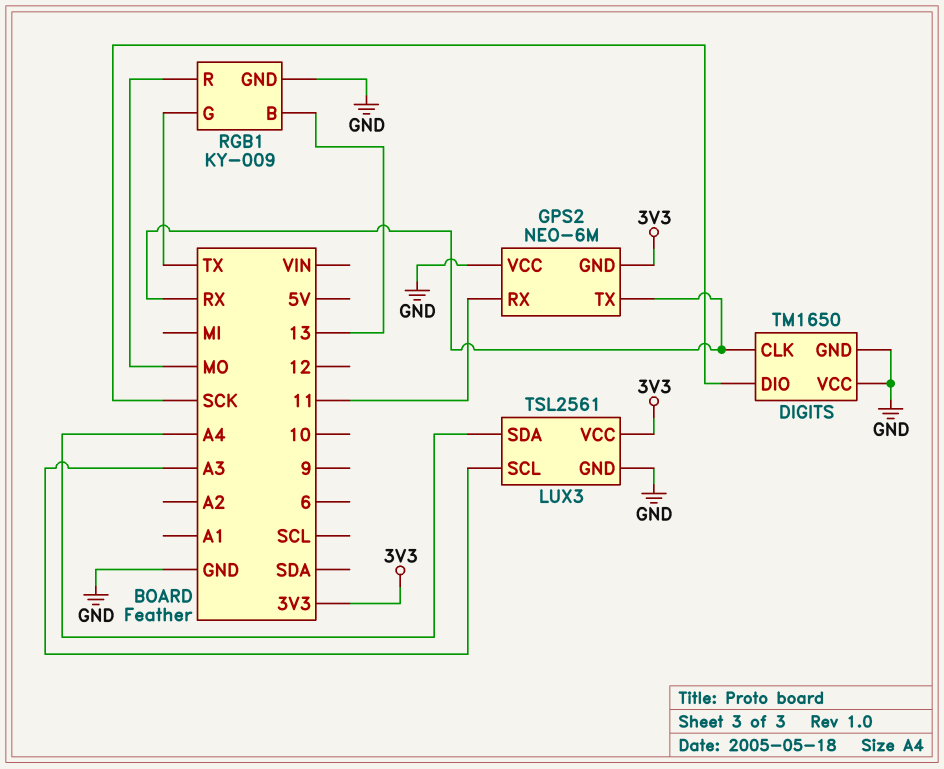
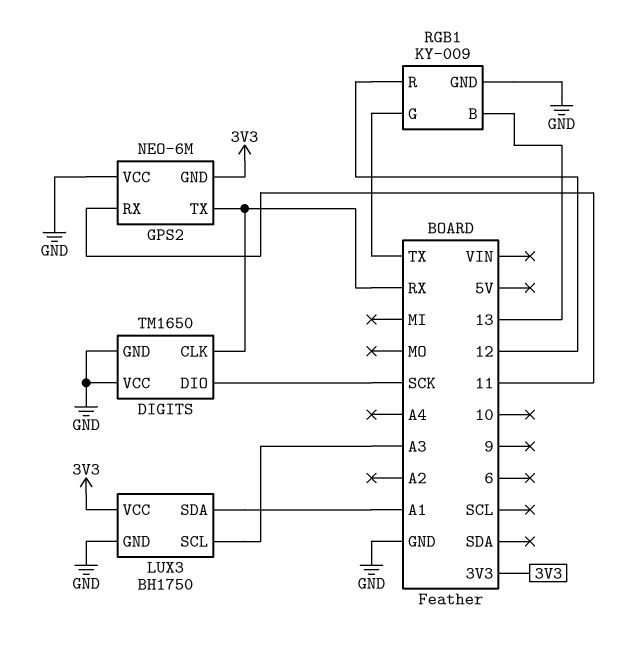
LUX3: TSL2561 -> BH1750
LUX3 pin SDA: A4 -> A1
RGB1 pin R: MO -> 12

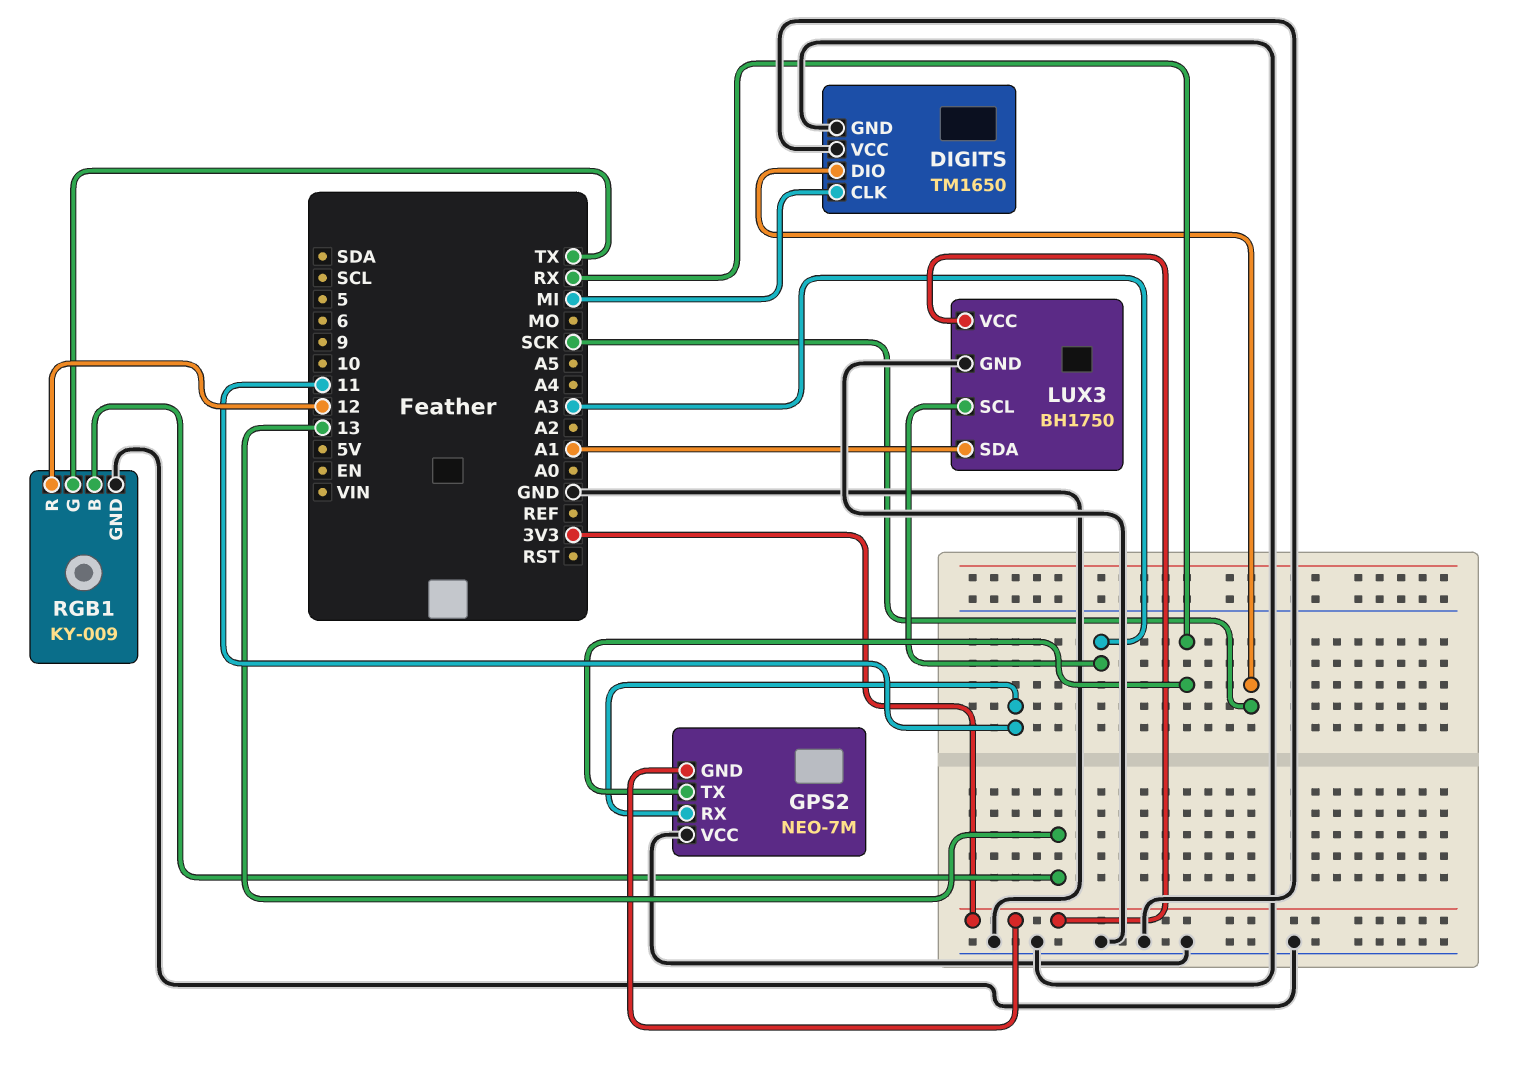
DIGITS pin CLK: RX -> MI
GPS2: NEO-6M -> NEO-7M

